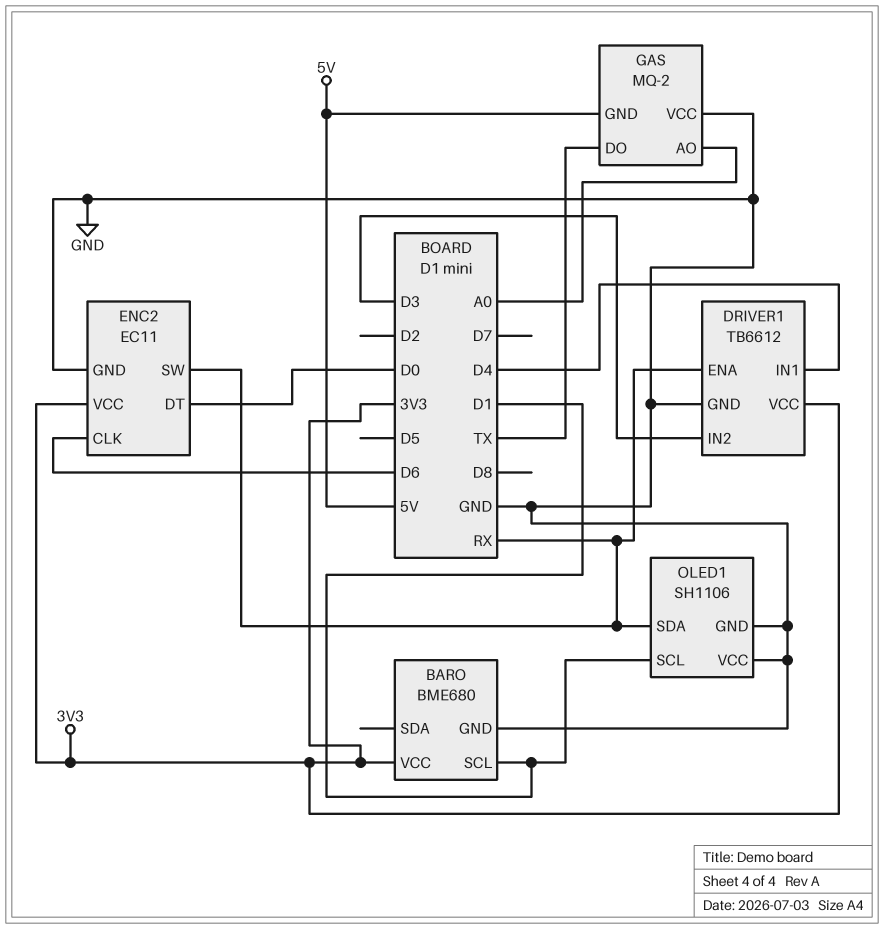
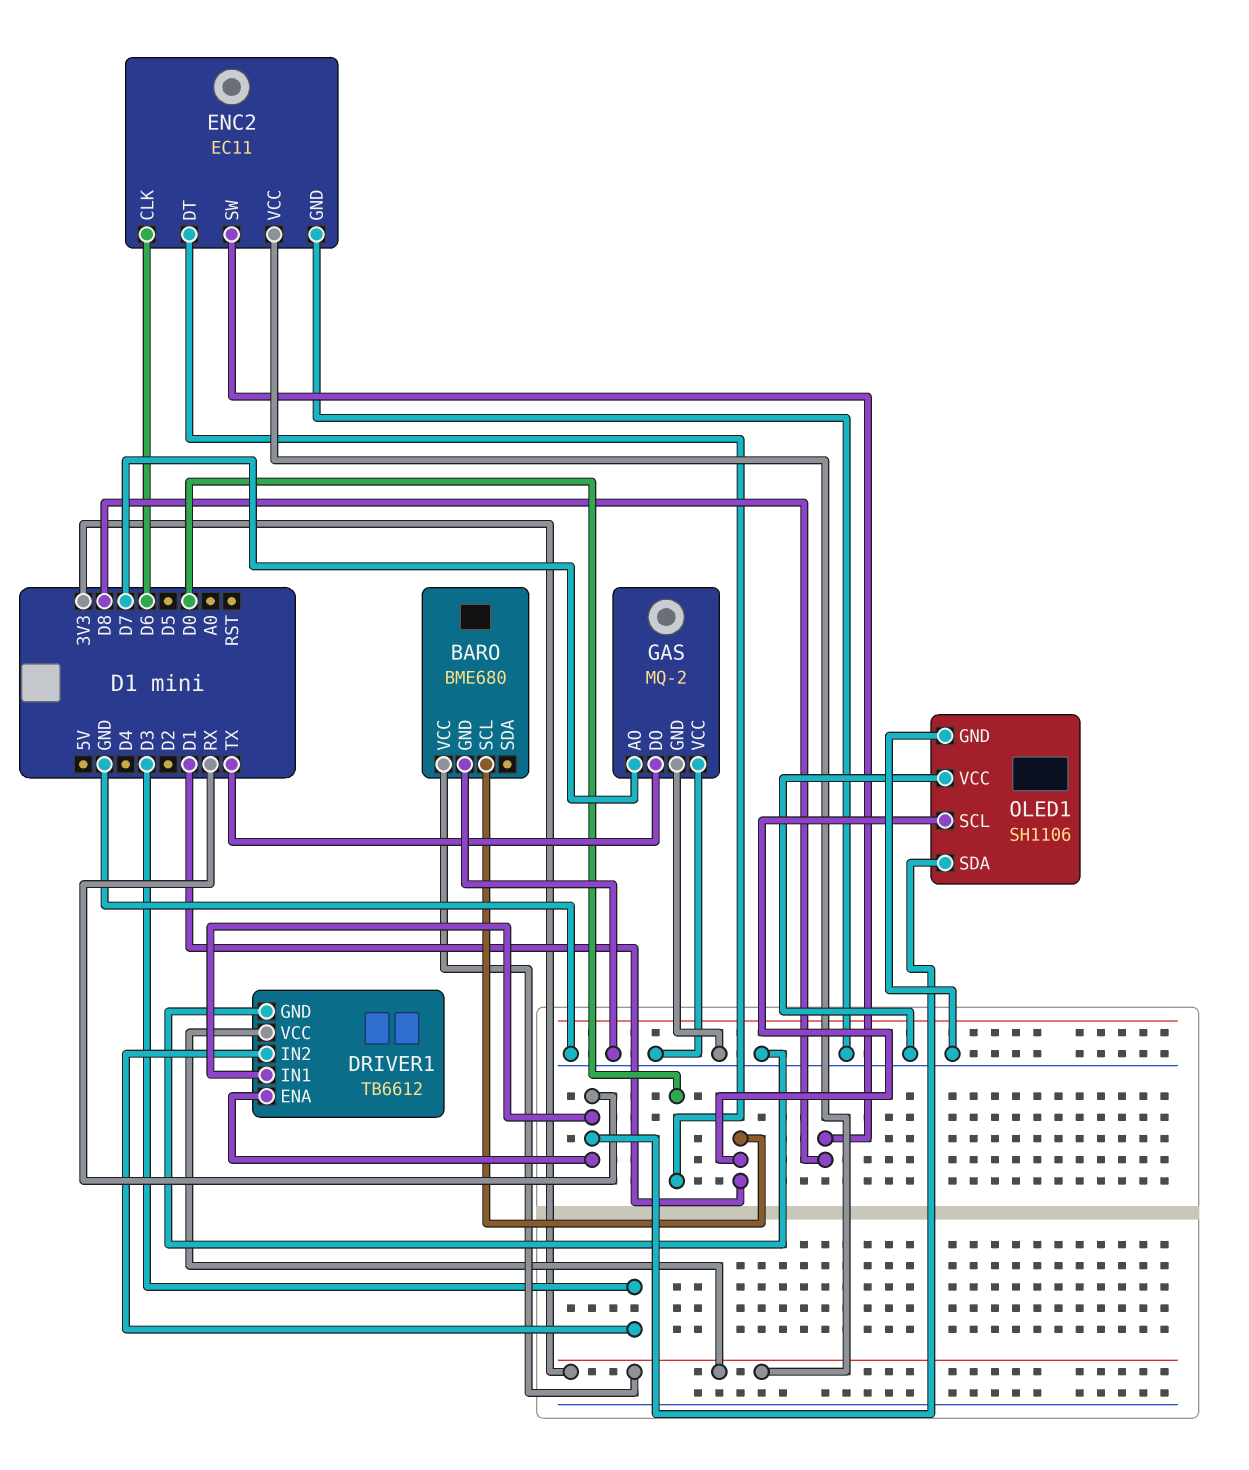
DRIVER1 pin IN1: D4 -> RX
ENC2 pin SW: RX -> D8
GAS pin AO: A0 -> D7
GAS pin GND: 5V -> GND

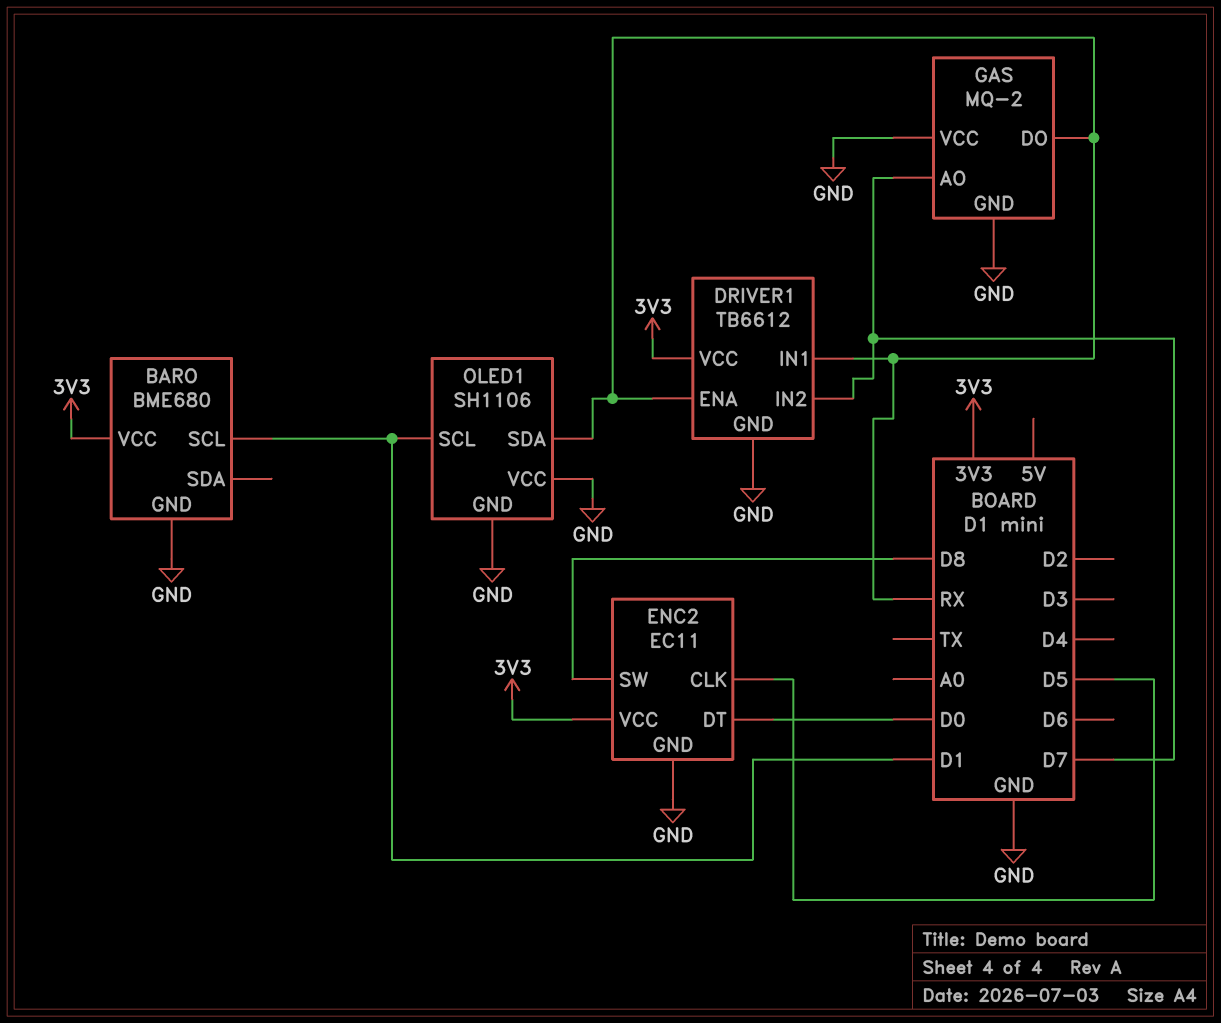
DRIVER1 pin IN2: D3 -> D7
ENC2 pin CLK: D6 -> D5
GAS pin DO: TX -> RX

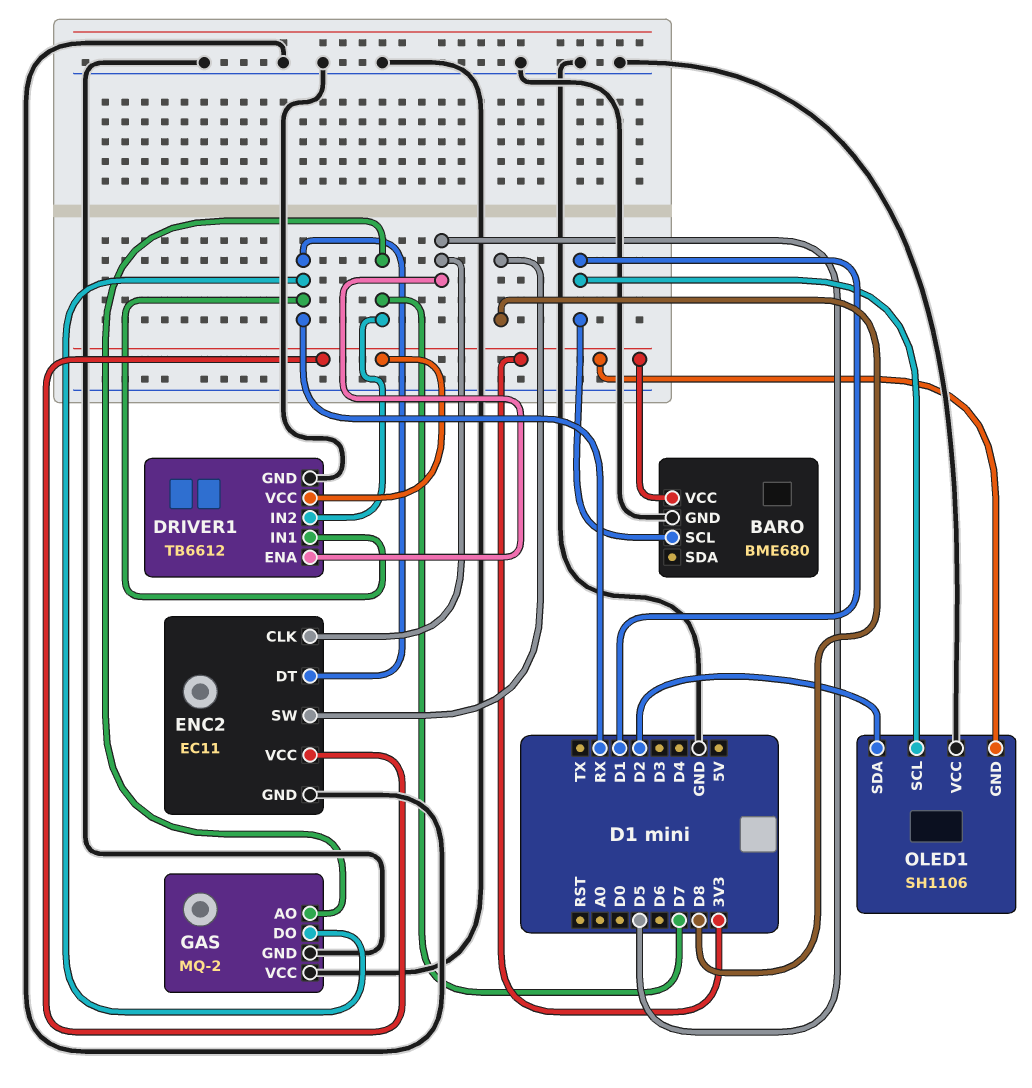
DRIVER1 pin ENA: RX -> D5
ENC2 pin DT: D0 -> RX
OLED1 pin GND: GND -> 3V3
OLED1 pin SDA: RX -> D2

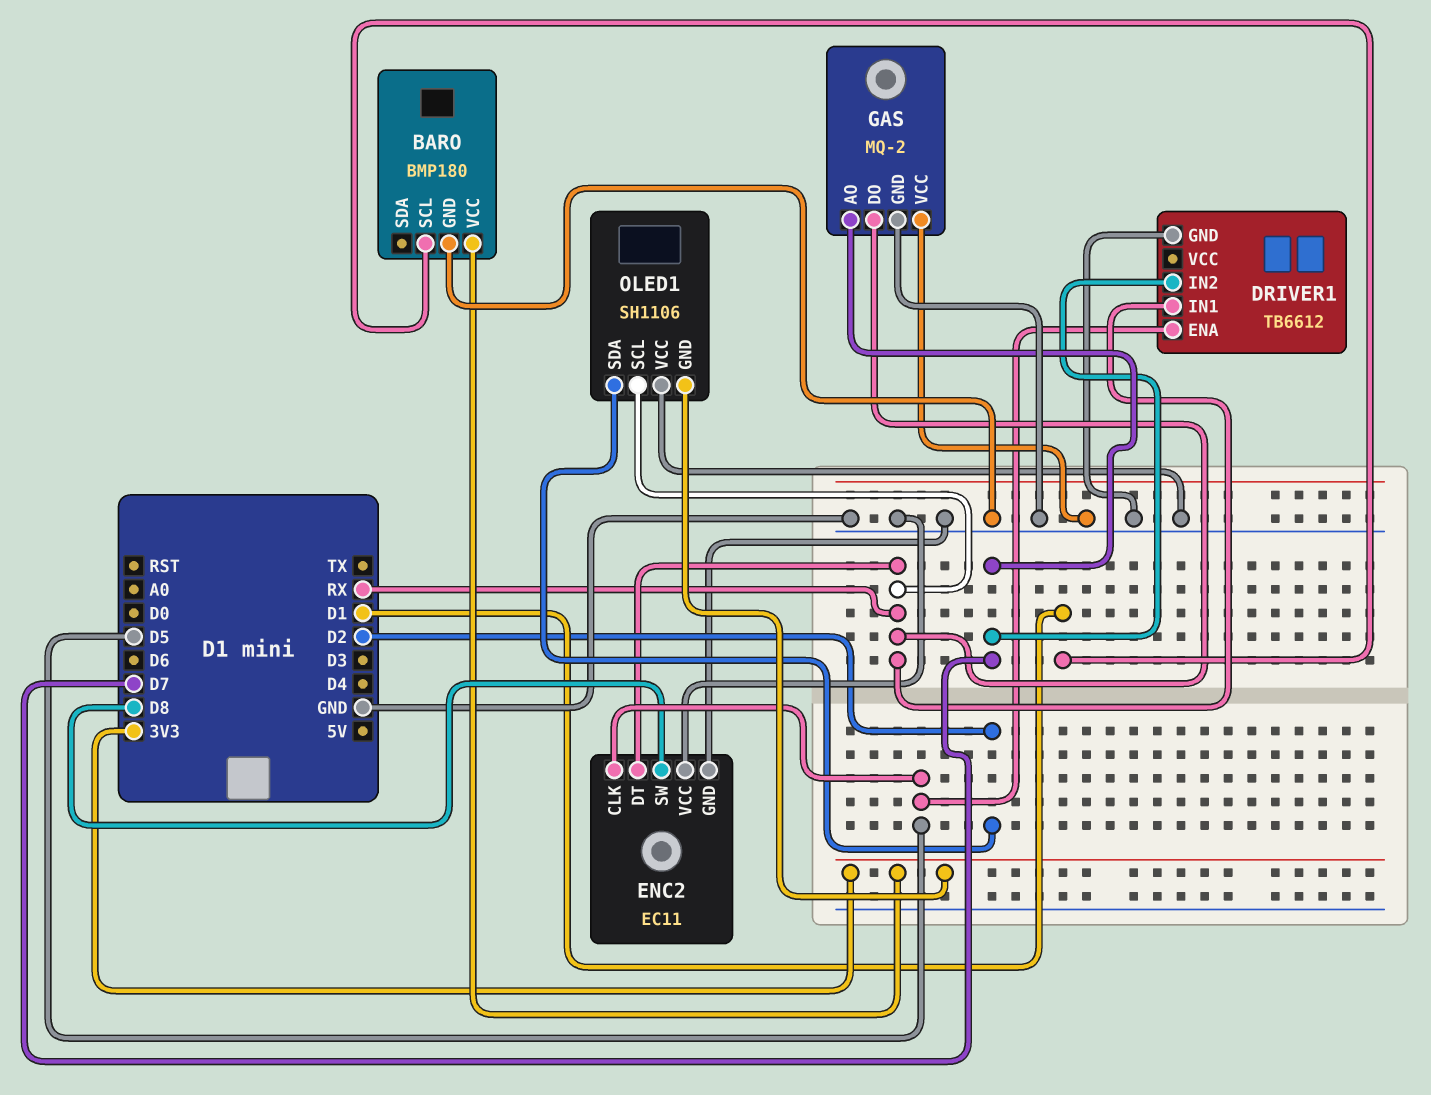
BARO: BME680 -> BMP180
DRIVER1 pin VCC: 3V3 -> none
ENC2 pin VCC: 3V3 -> GND
OLED1 pin SCL: D1 -> RX

